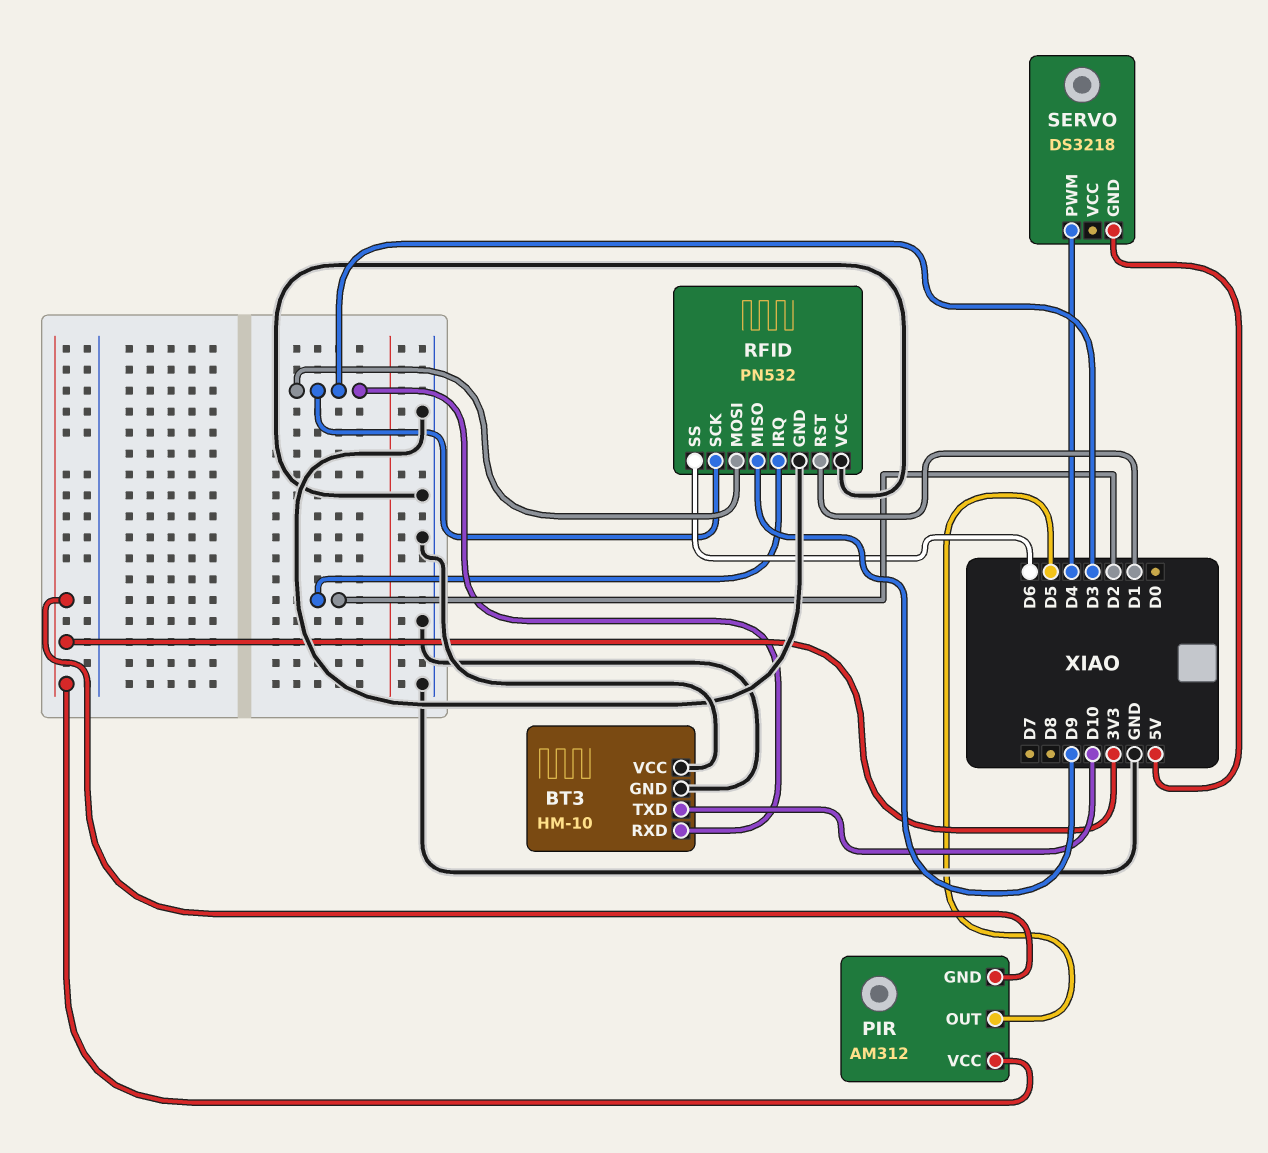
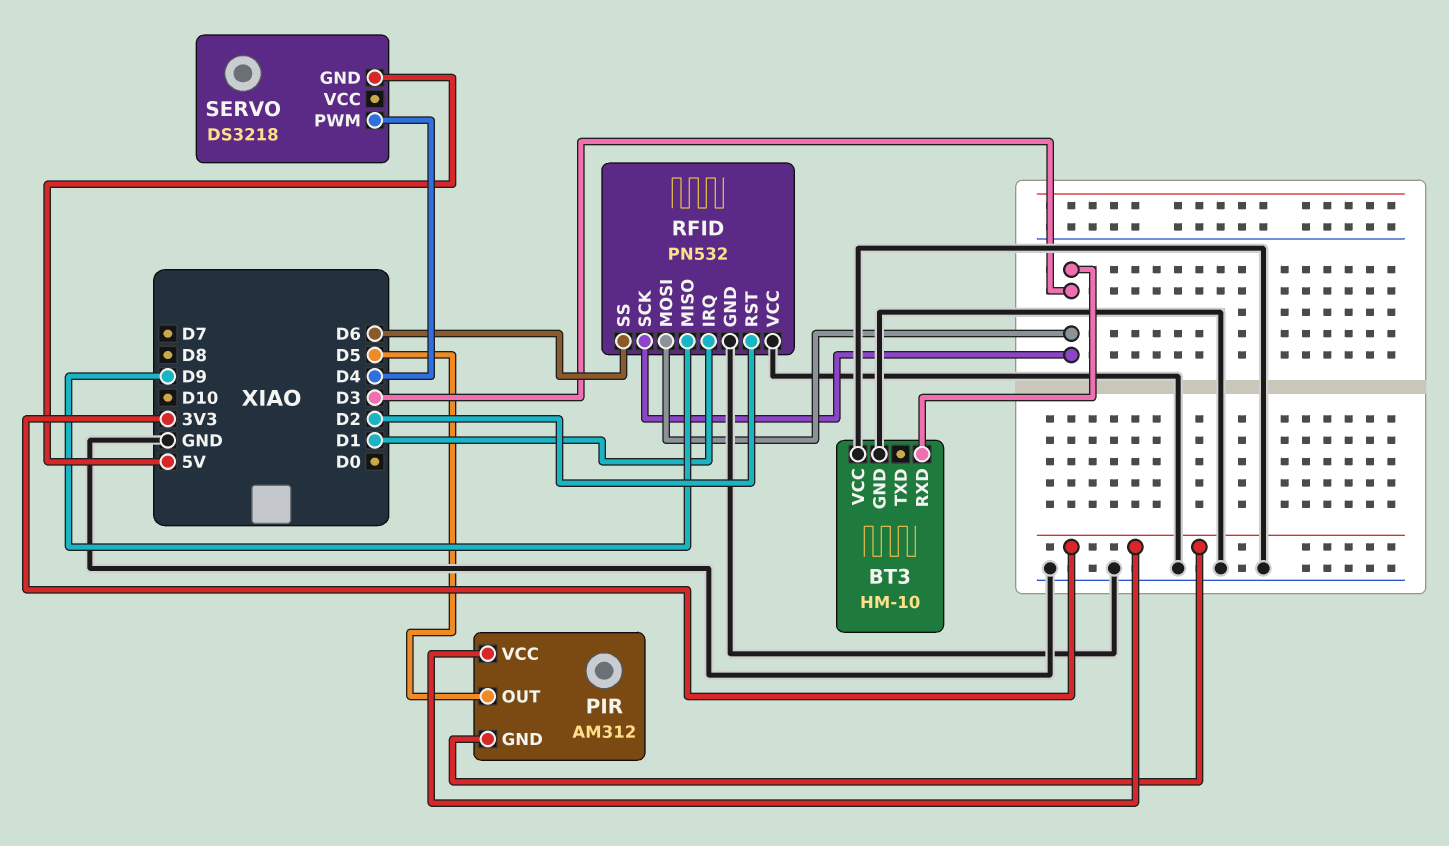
BT3 pin TXD: D10 -> none
RFID pin IRQ: D2 -> D1
RFID pin RST: D1 -> D2

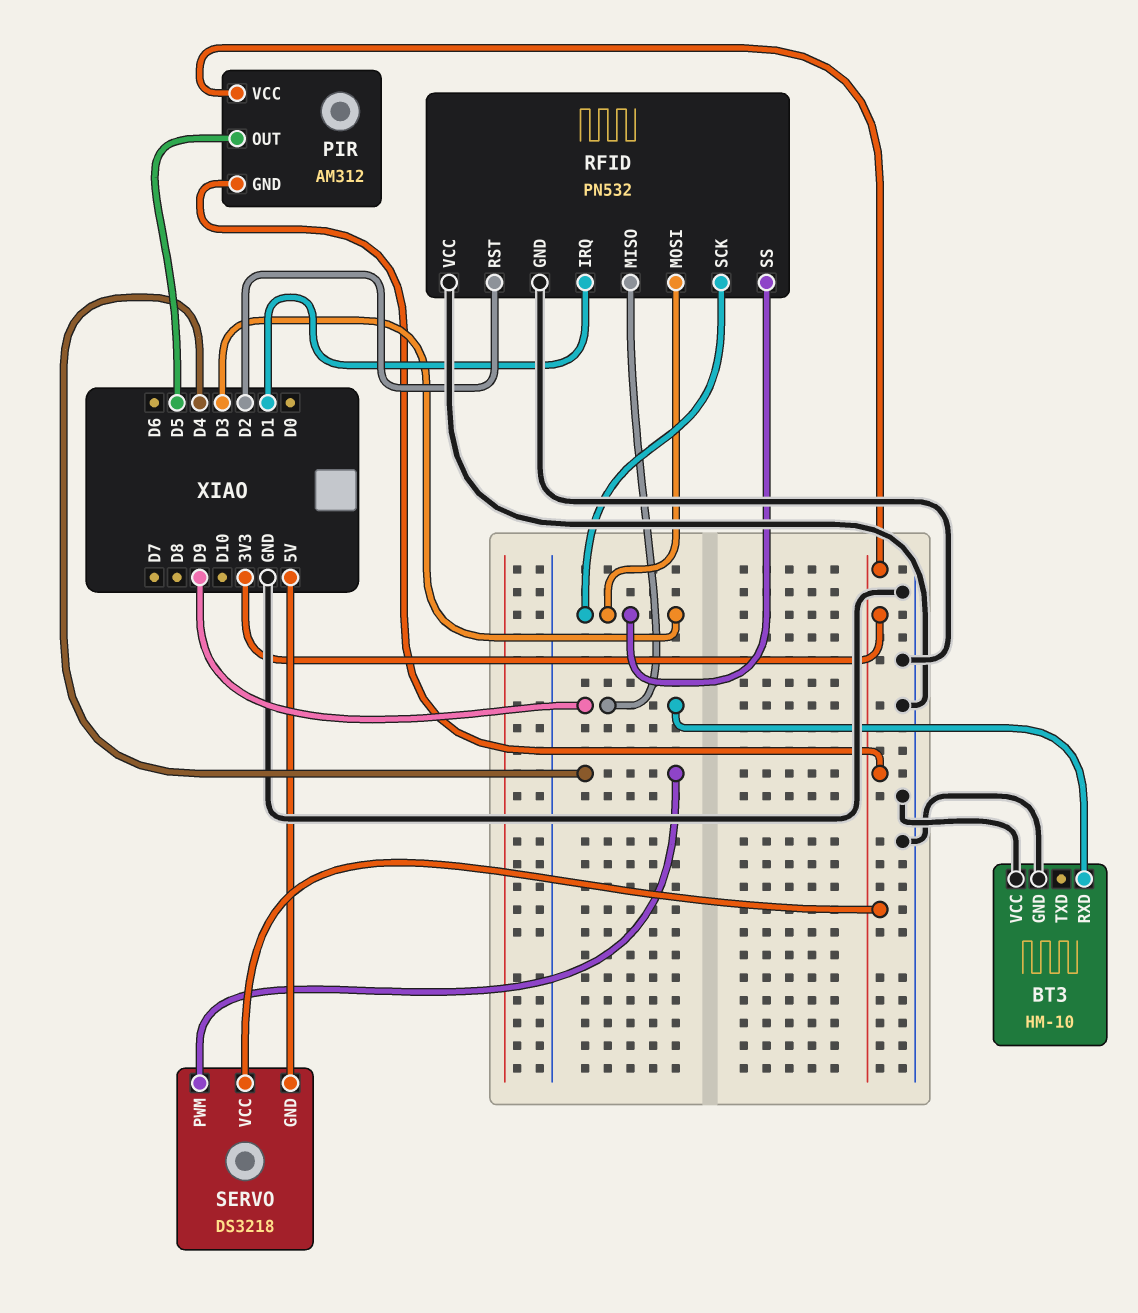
BT3 pin RXD: D3 -> D9
RFID pin SS: D6 -> D3
SERVO pin VCC: none -> 3V3

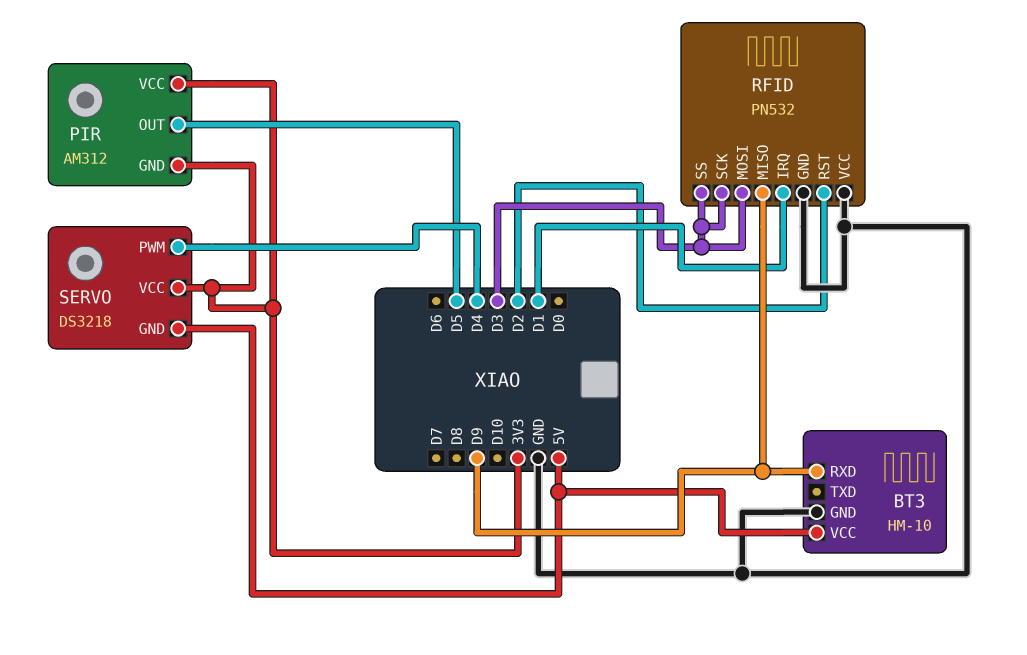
BT3 pin VCC: GND -> 5V

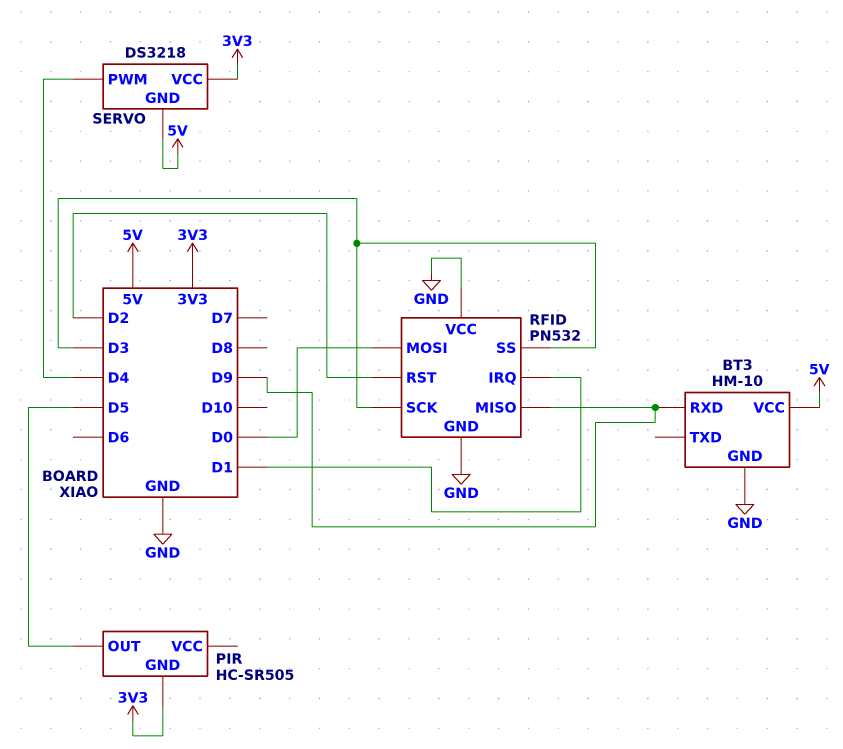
PIR: AM312 -> HC-SR505
PIR pin VCC: 3V3 -> none
RFID pin MOSI: D3 -> D0

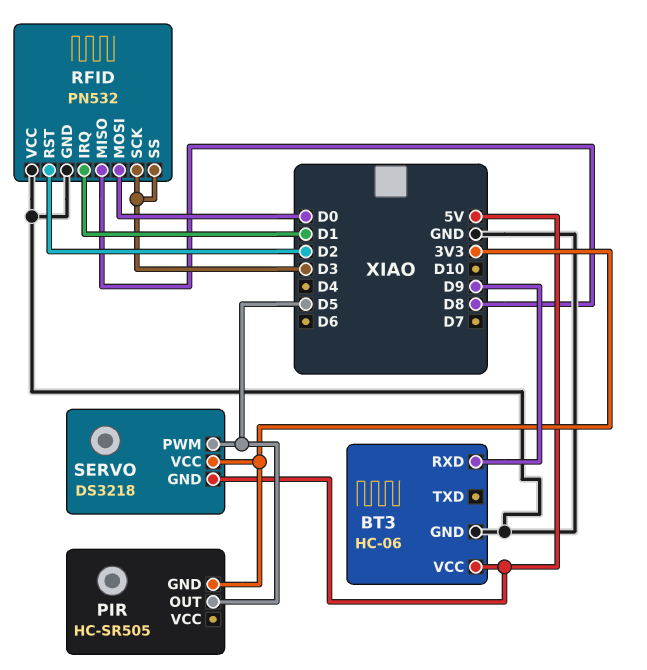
BT3: HM-10 -> HC-06
RFID pin MISO: D9 -> D8
SERVO pin PWM: D4 -> D5

